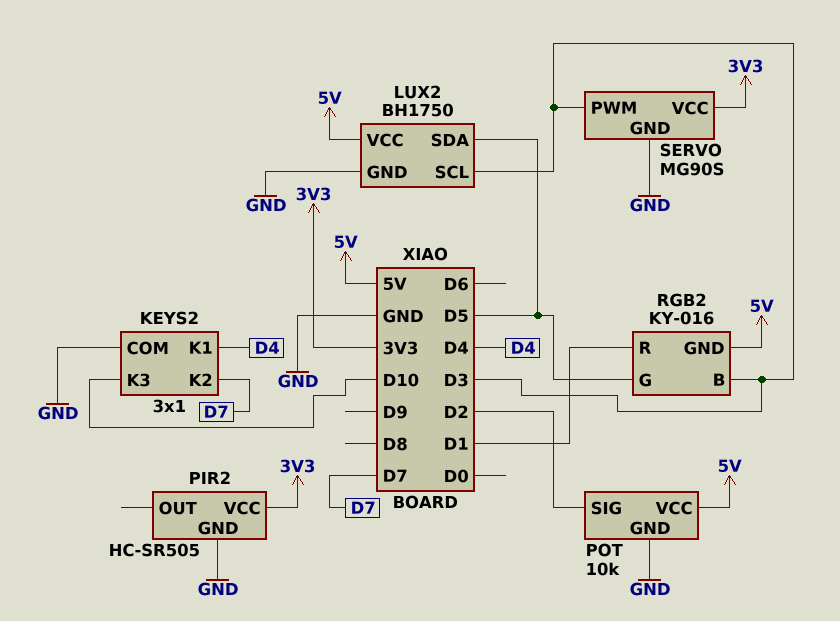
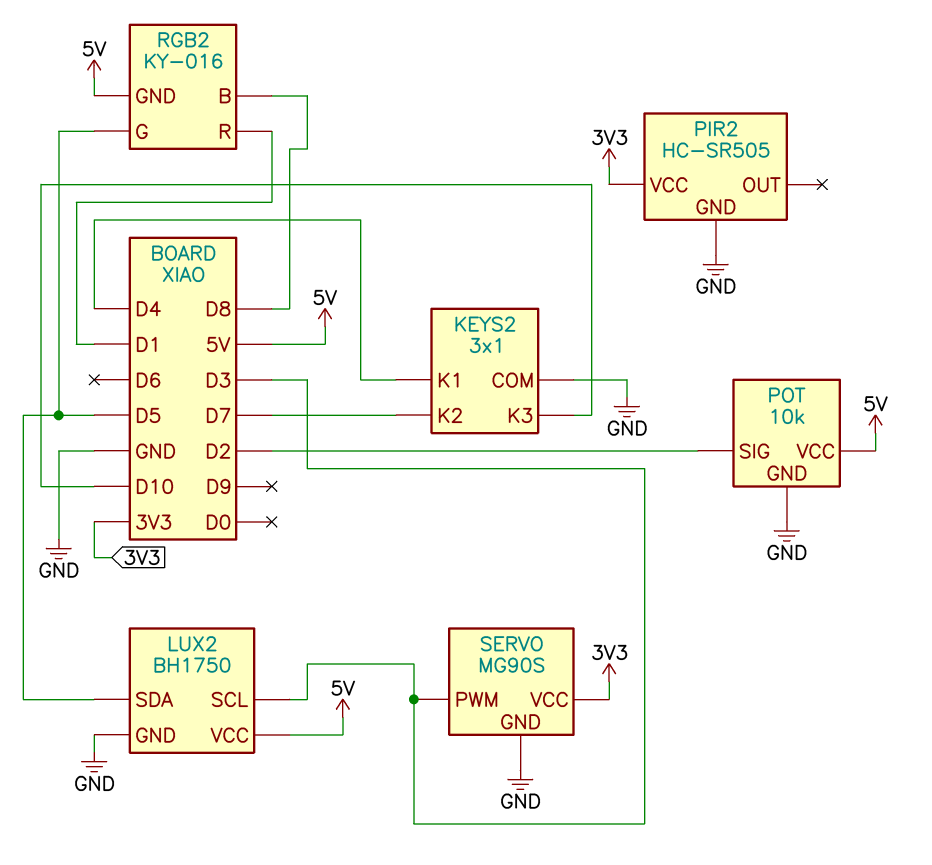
RGB2 pin B: D3 -> D8

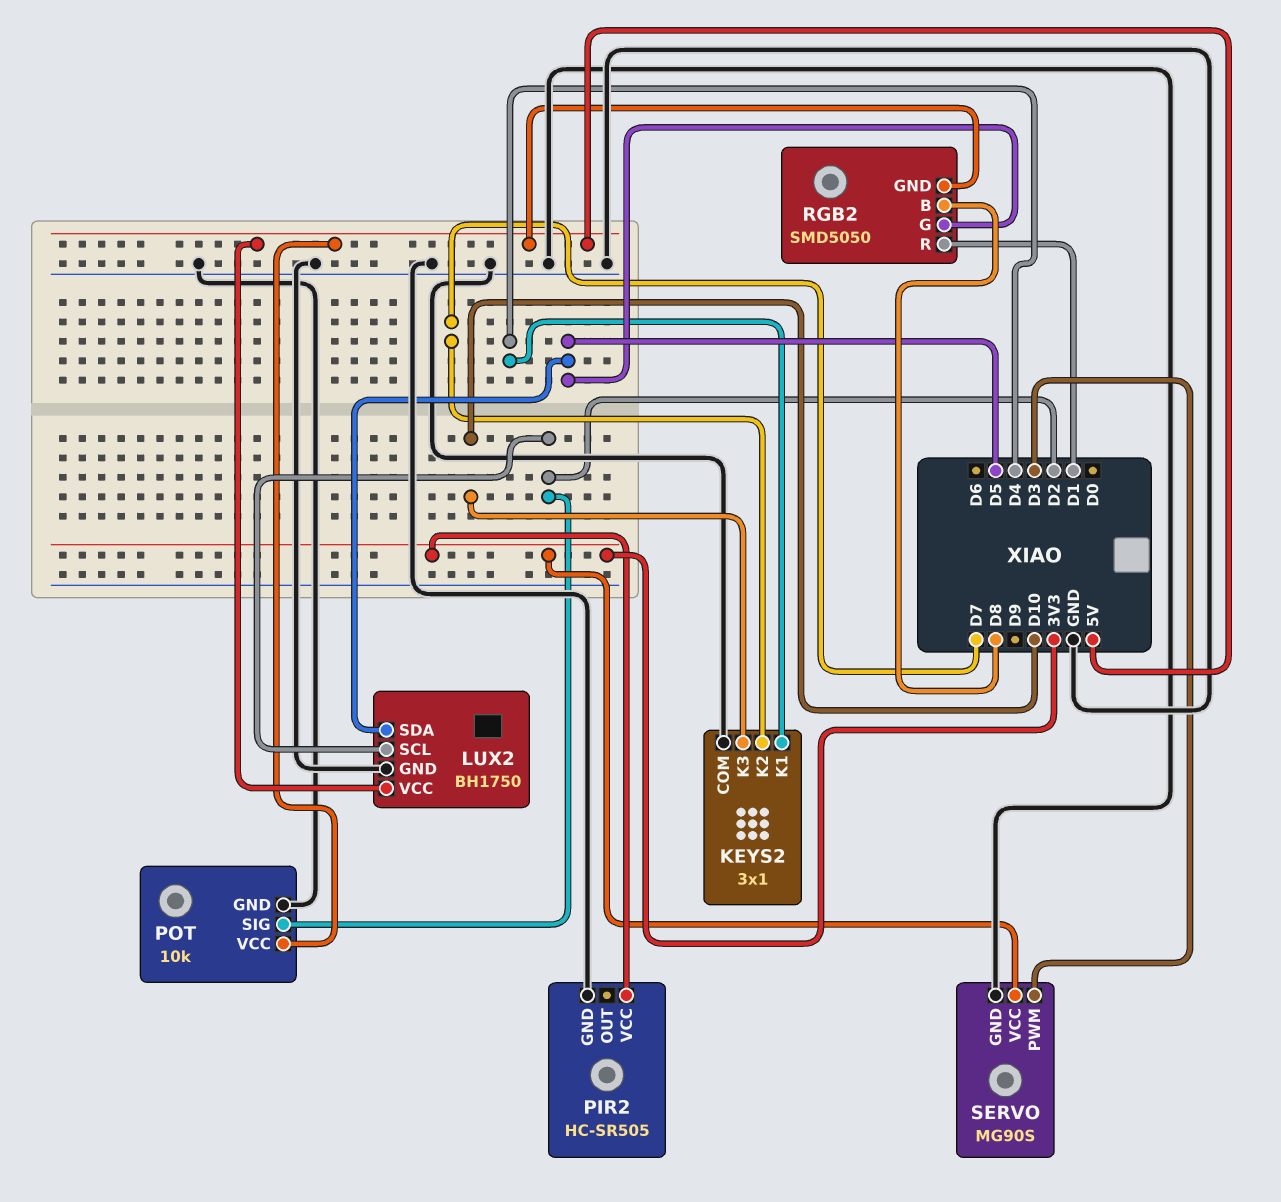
LUX2 pin SCL: D3 -> D2
RGB2: KY-016 -> SMD5050

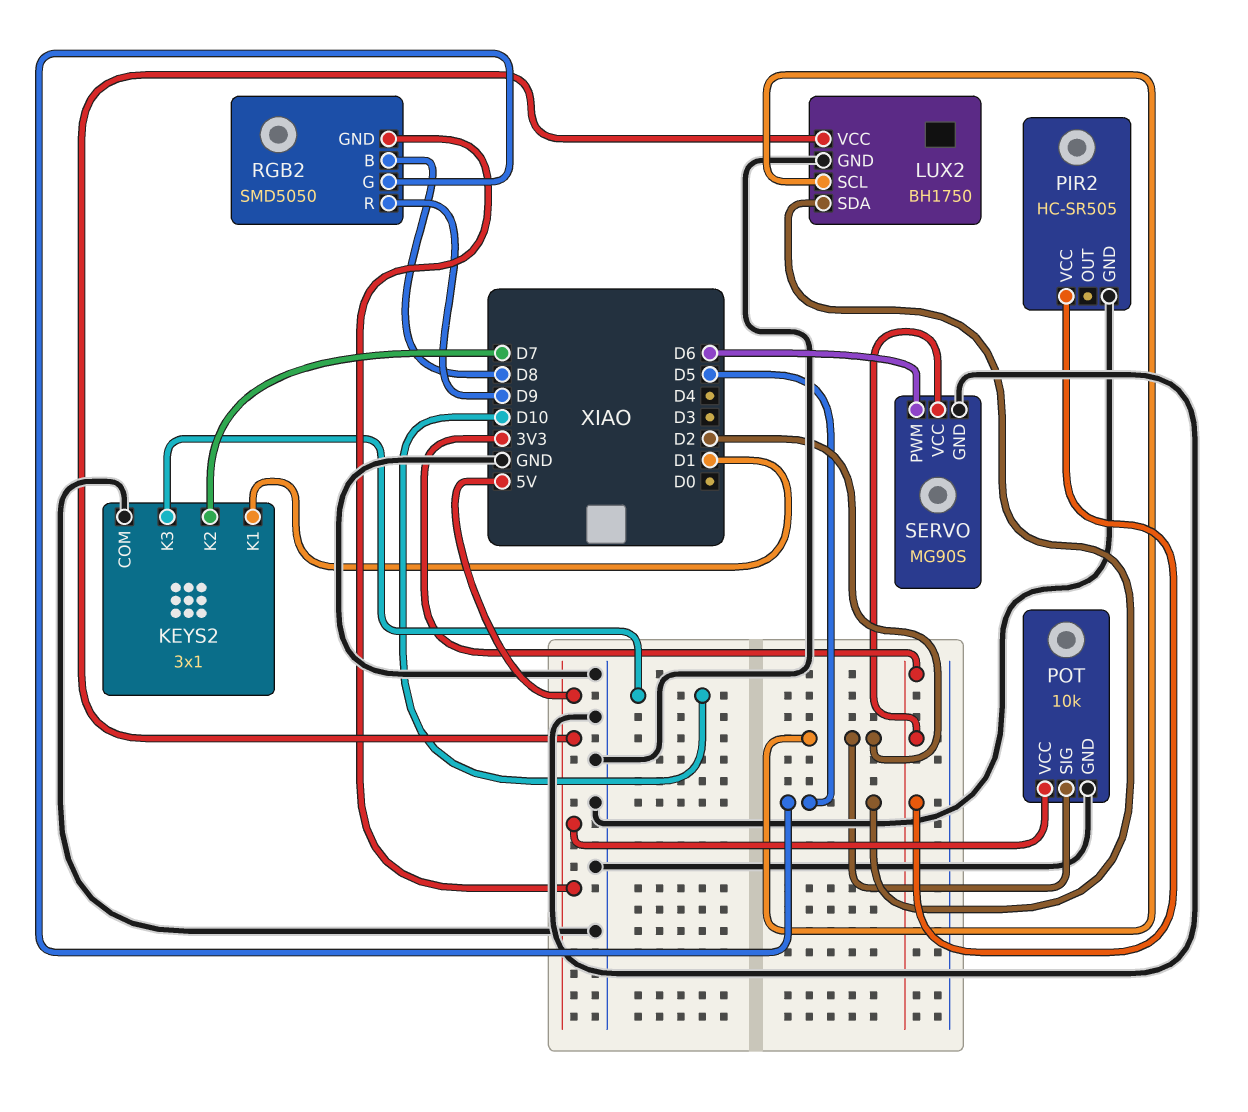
KEYS2 pin K1: D4 -> D1
RGB2 pin R: D1 -> D9
SERVO pin PWM: D3 -> D6

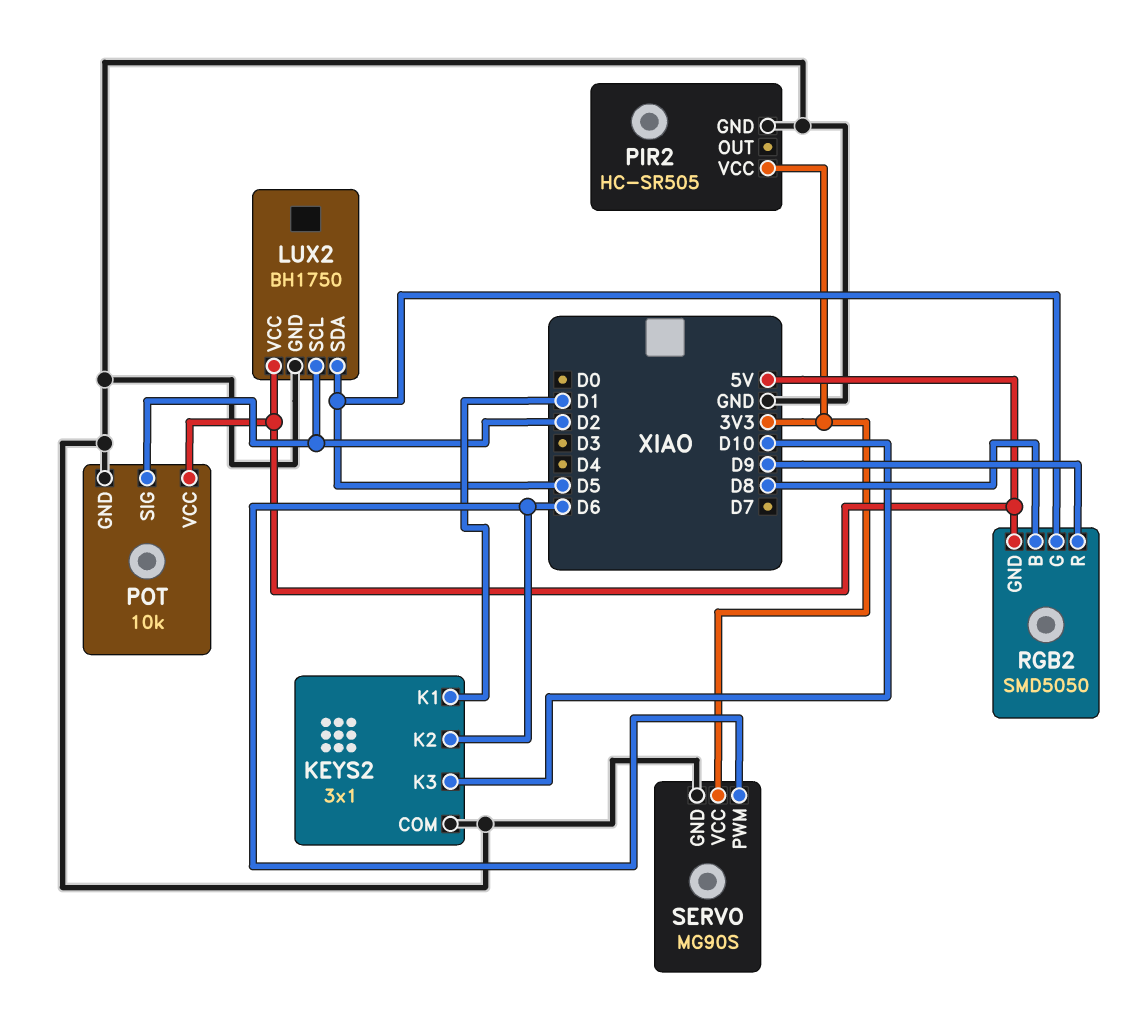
KEYS2 pin K2: D7 -> D6

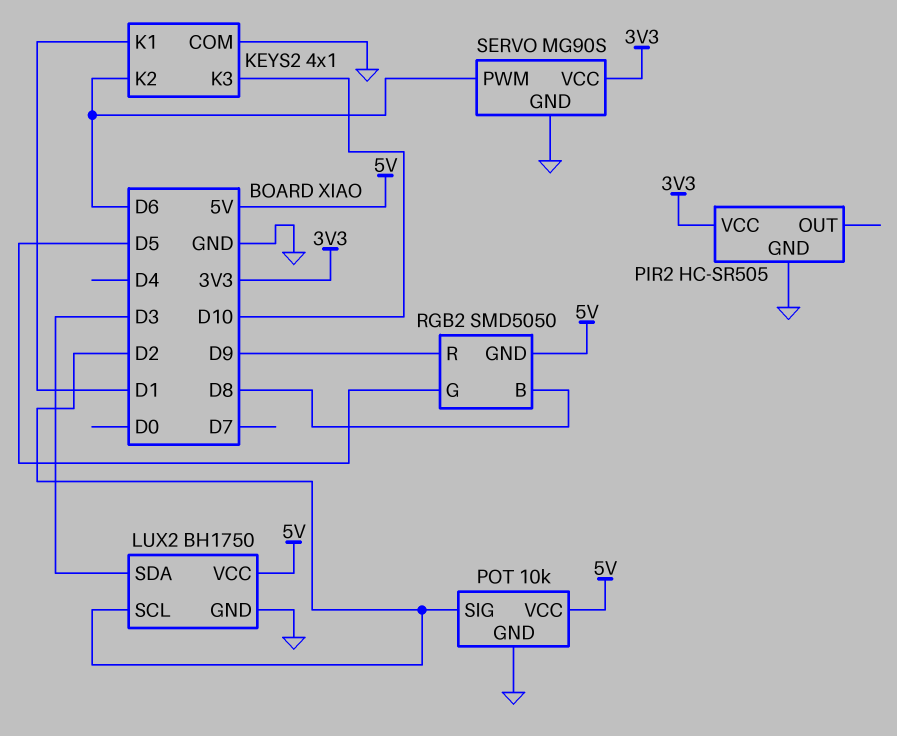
KEYS2: 3x1 -> 4x1
LUX2 pin SDA: D5 -> D3

